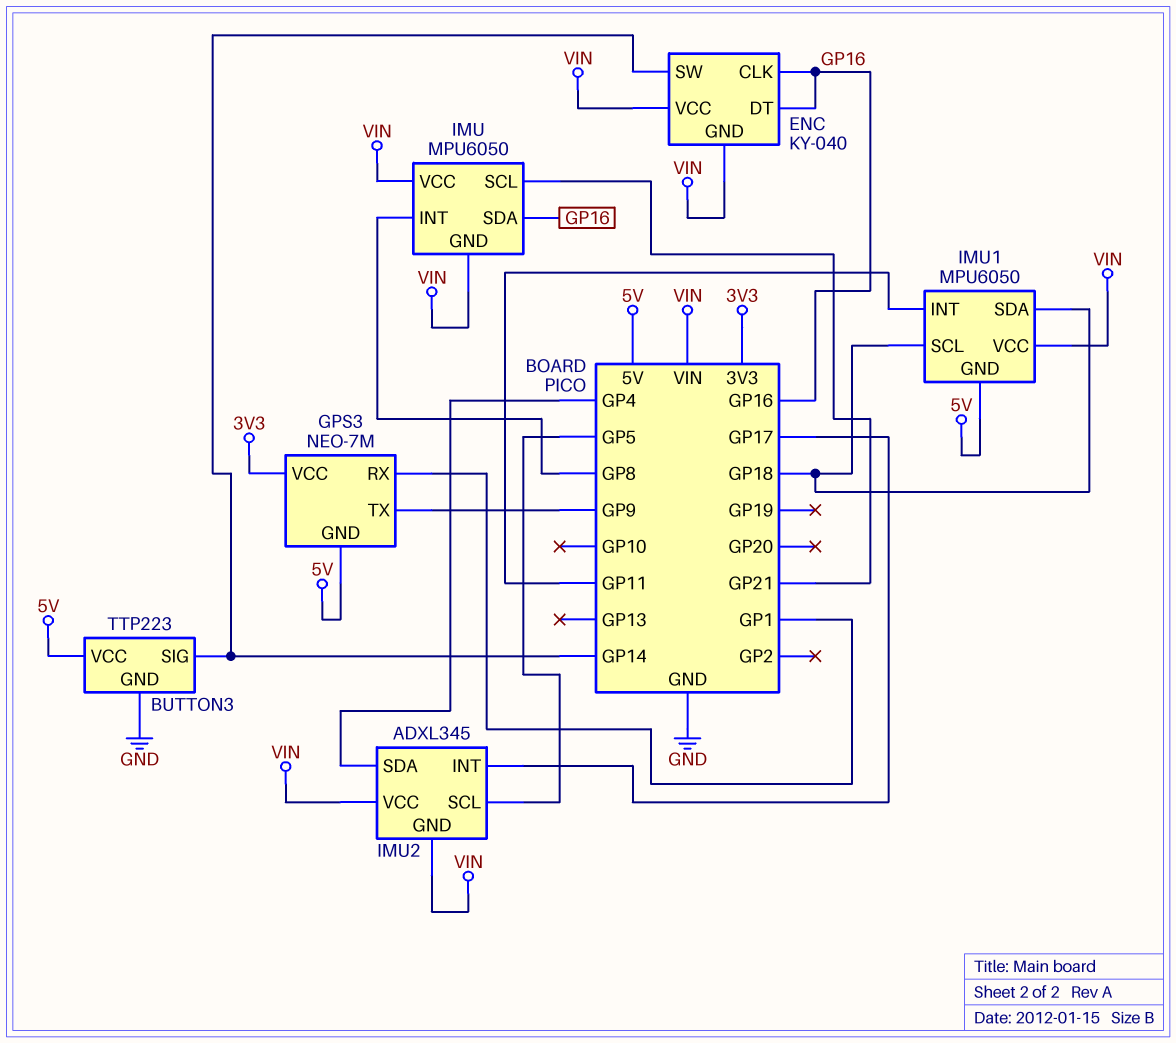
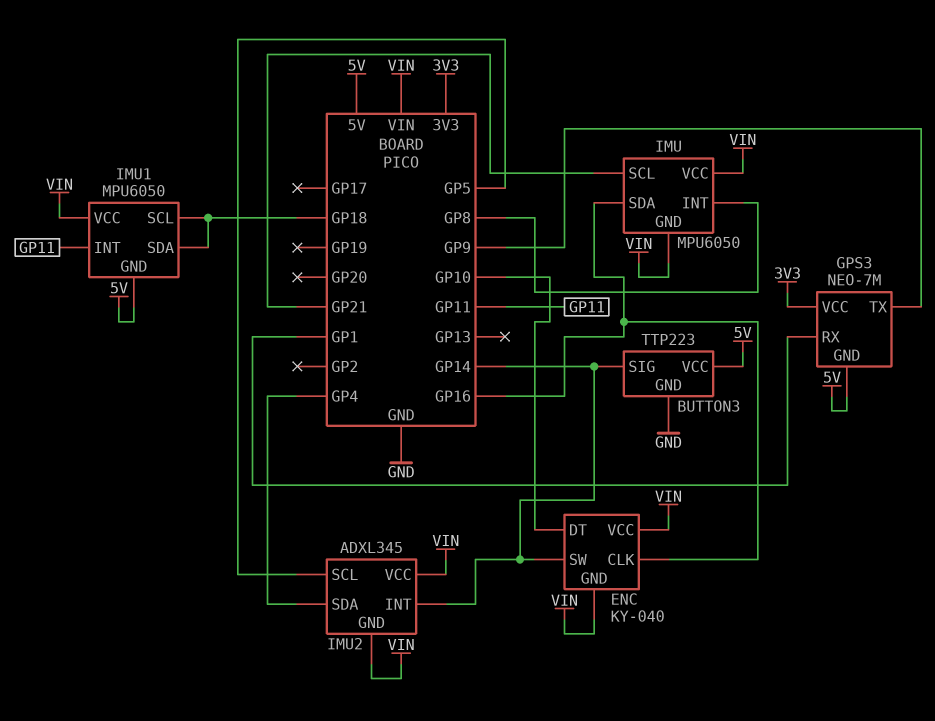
ENC pin DT: GP16 -> GP10
IMU2 pin INT: GP17 -> GP14

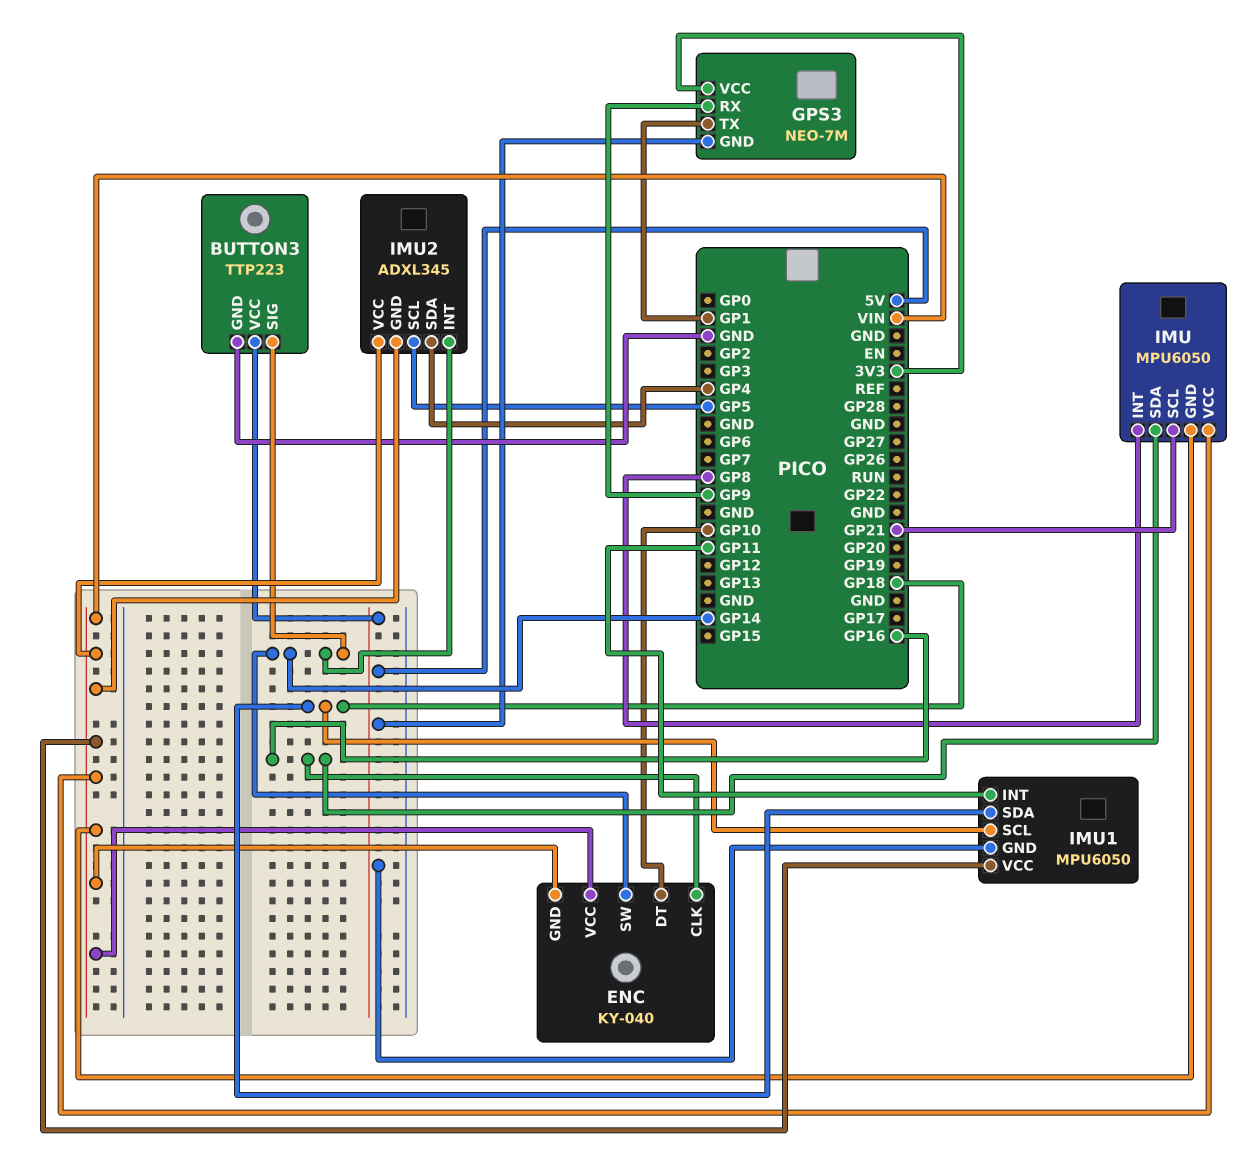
GPS3 pin RX: GP1 -> GP9
GPS3 pin TX: GP9 -> GP1

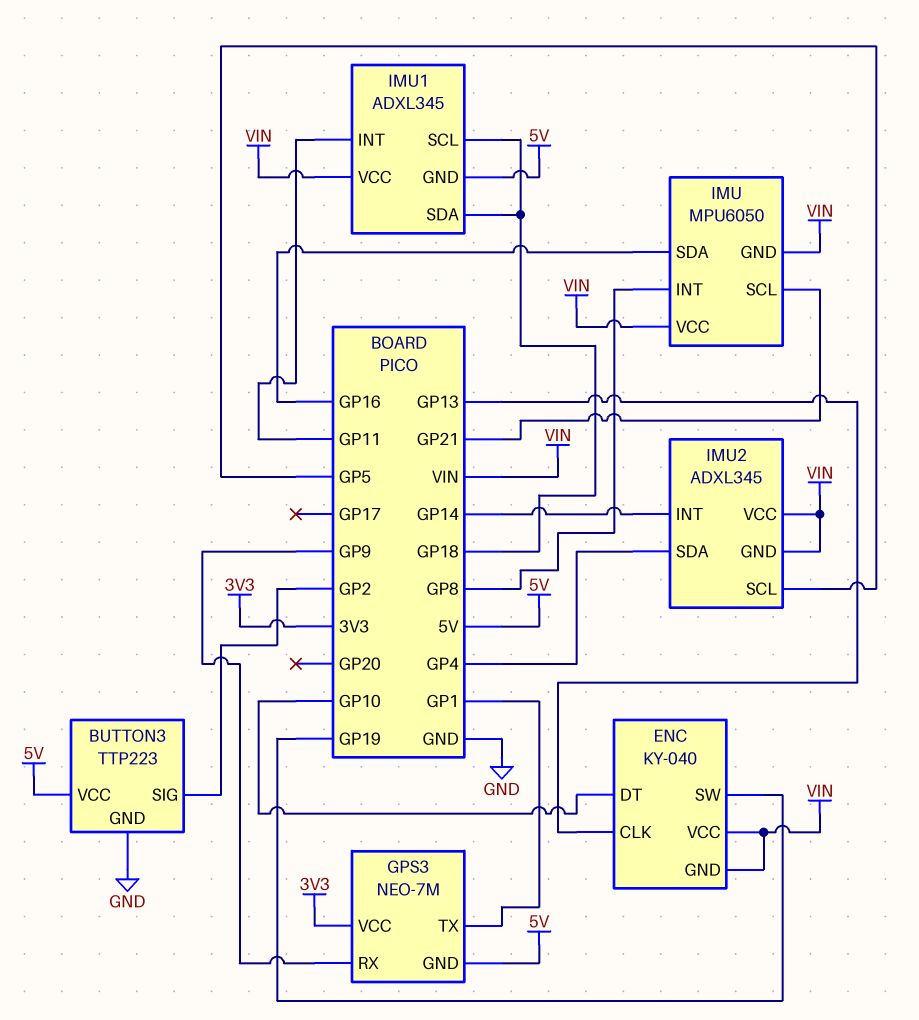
BUTTON3 pin SIG: GP14 -> GP2
ENC pin CLK: GP16 -> GP13
ENC pin SW: GP14 -> GP19
IMU1: MPU6050 -> ADXL345

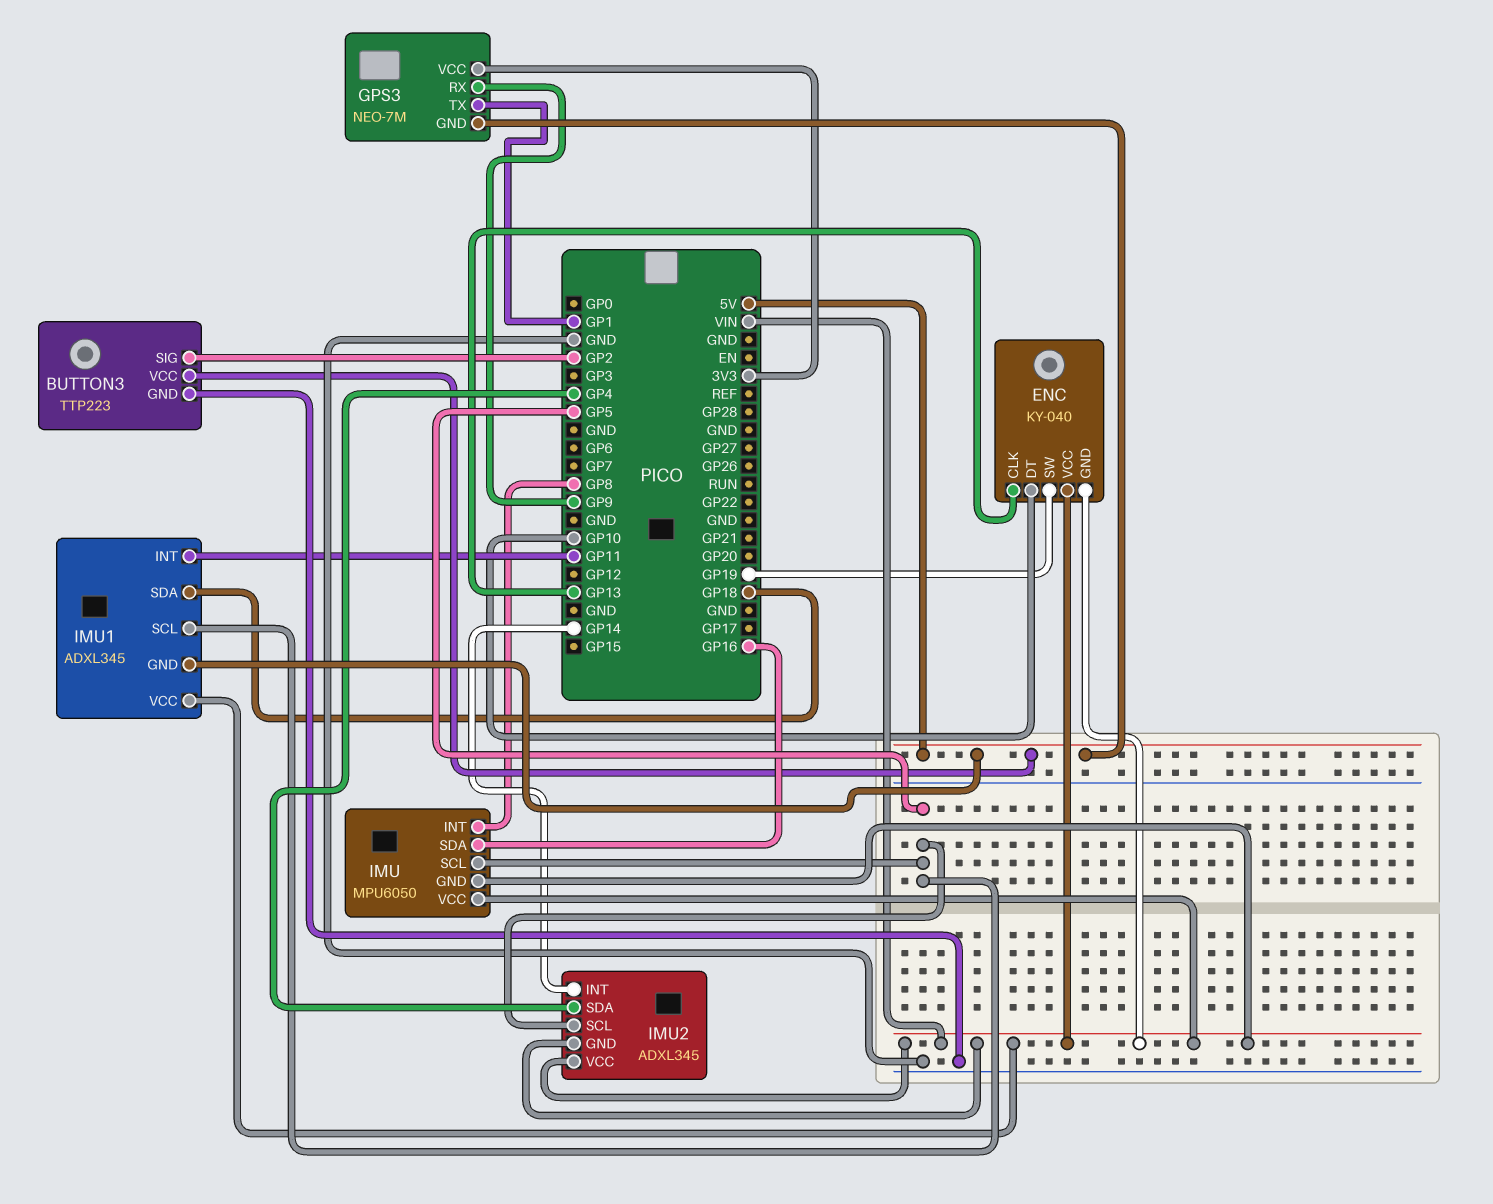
IMU pin SCL: GP21 -> GP5
IMU1 pin SCL: GP18 -> GP5

